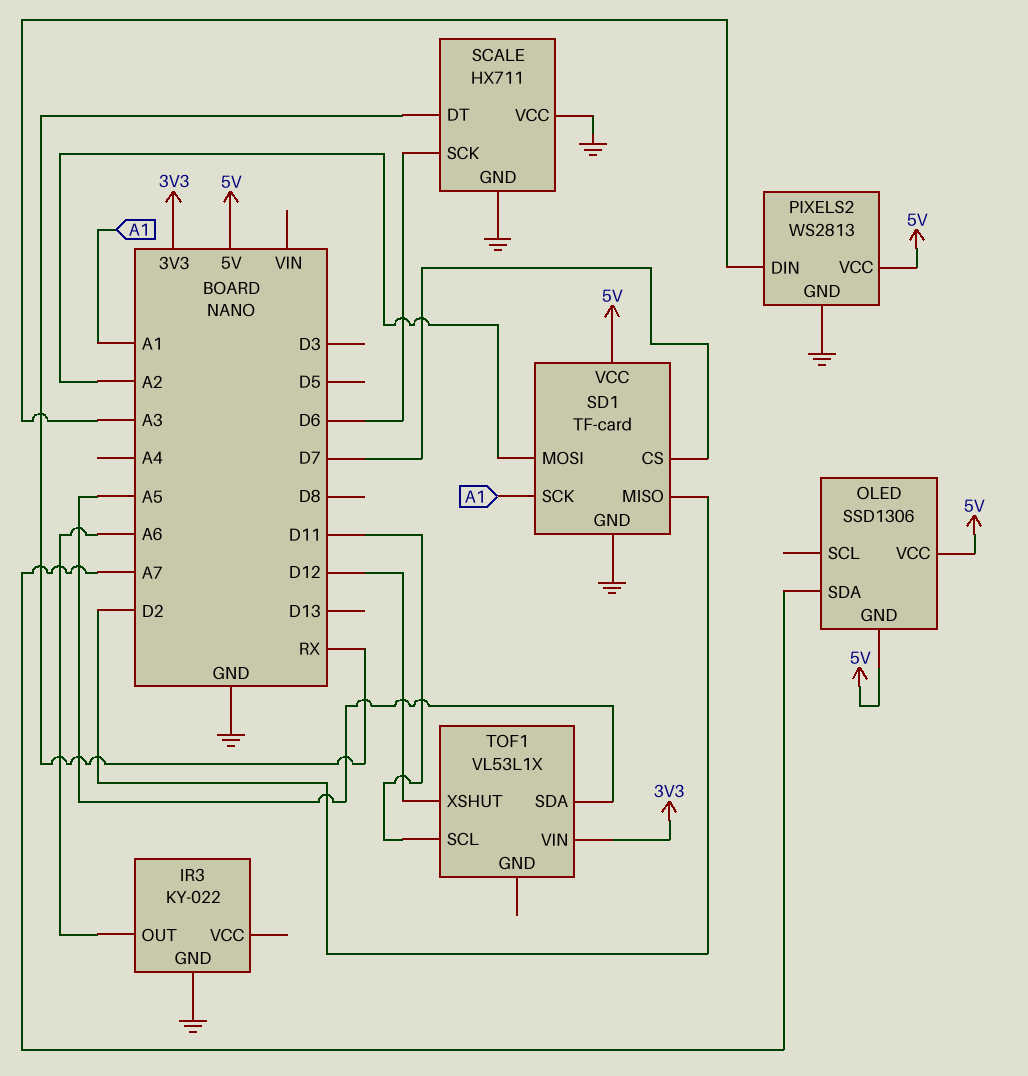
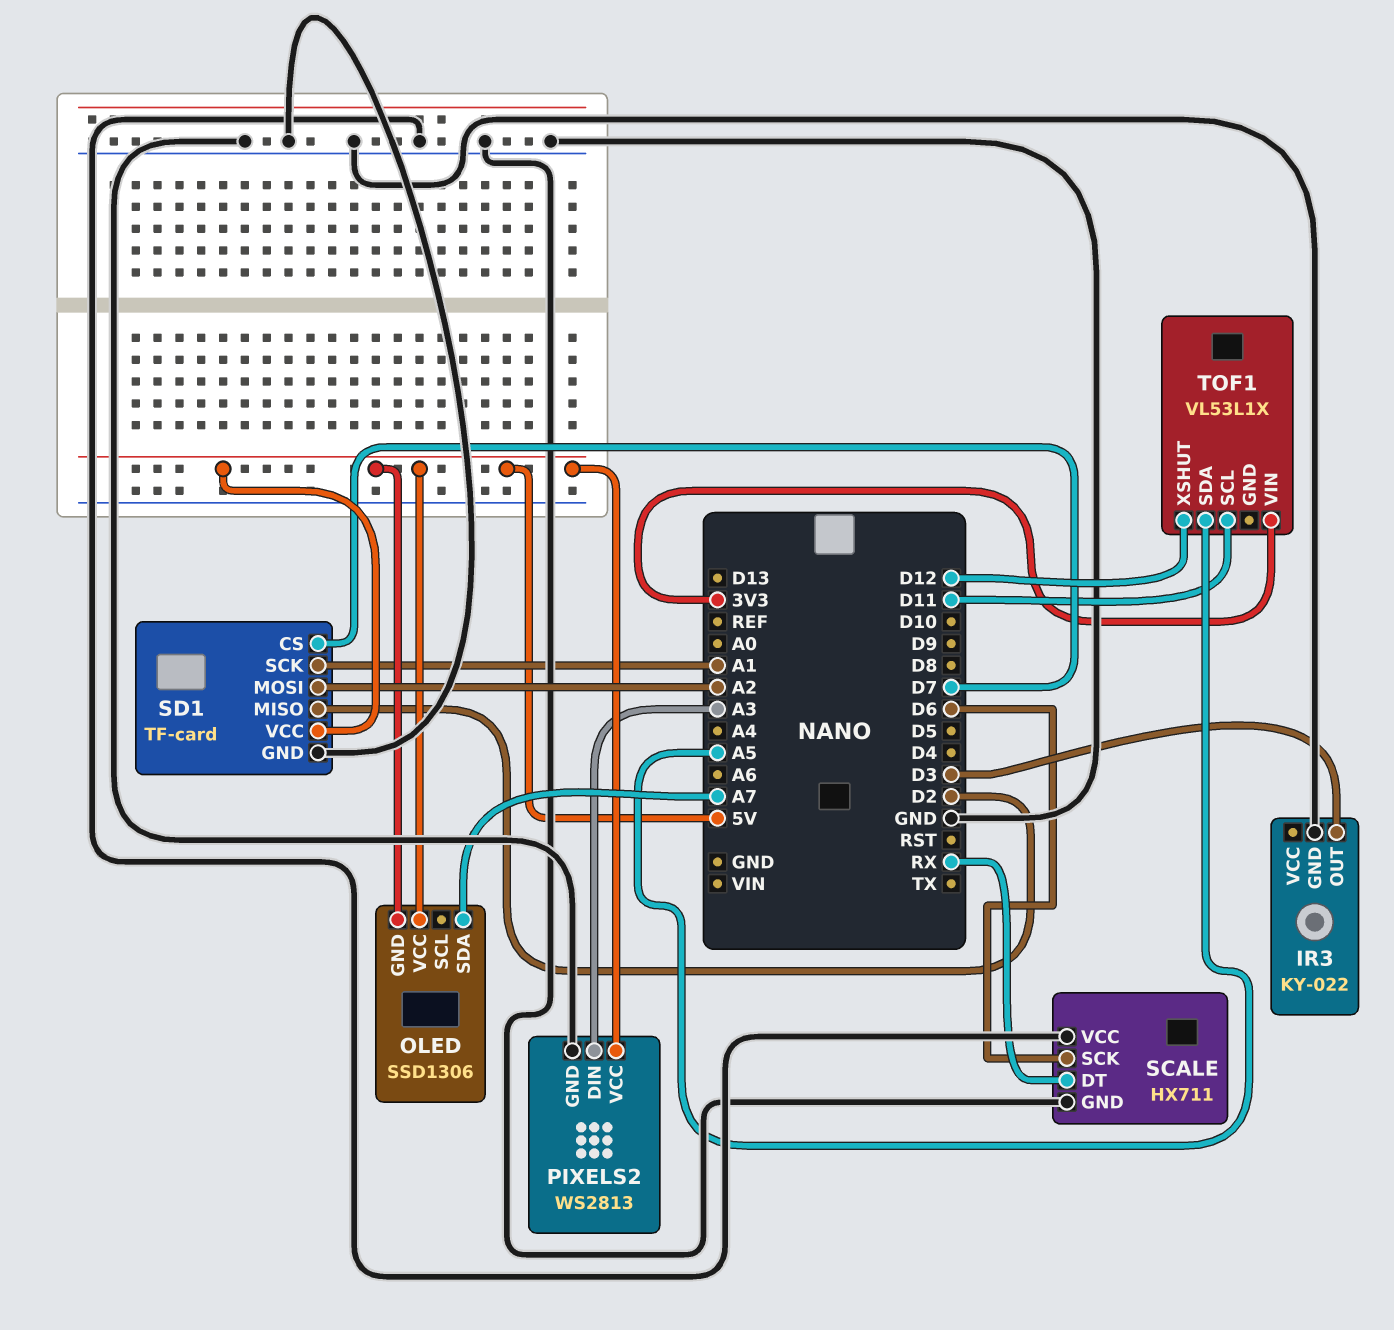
IR3 pin OUT: A6 -> D3

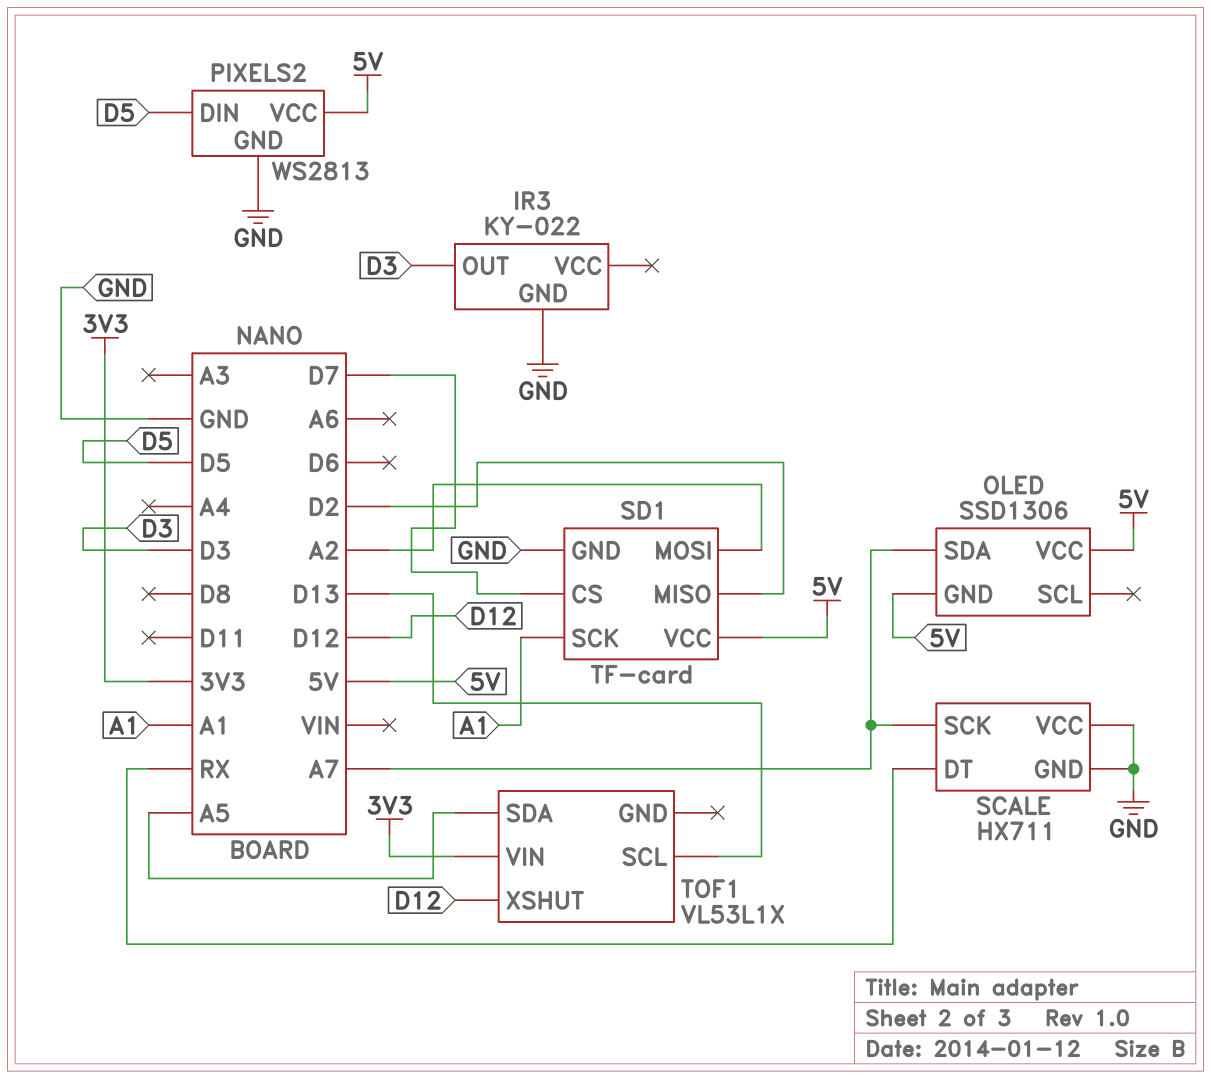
PIXELS2 pin DIN: A3 -> D5
SCALE pin SCK: D6 -> A7
TOF1 pin SCL: D11 -> D13

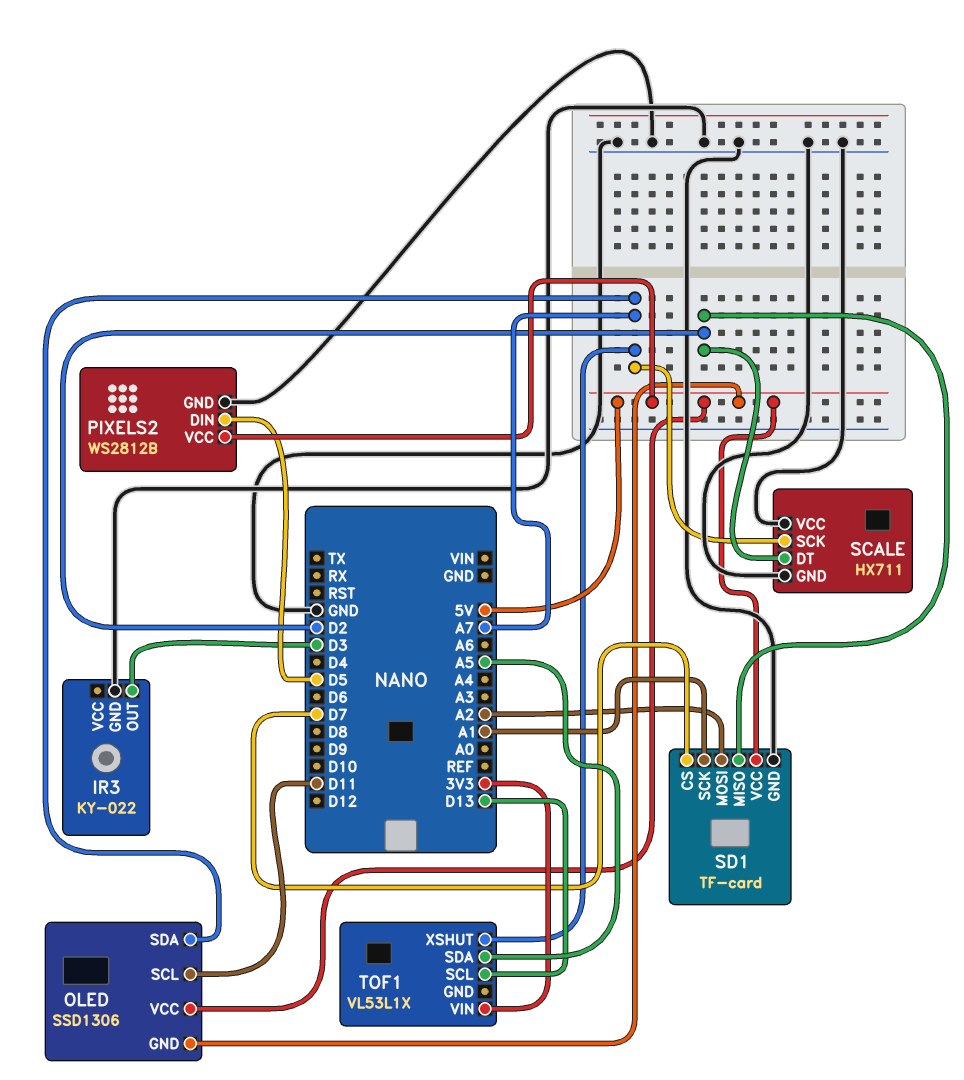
OLED pin SCL: none -> D11
PIXELS2: WS2813 -> WS2812B
SCALE pin DT: RX -> D2
TOF1 pin XSHUT: D12 -> A7

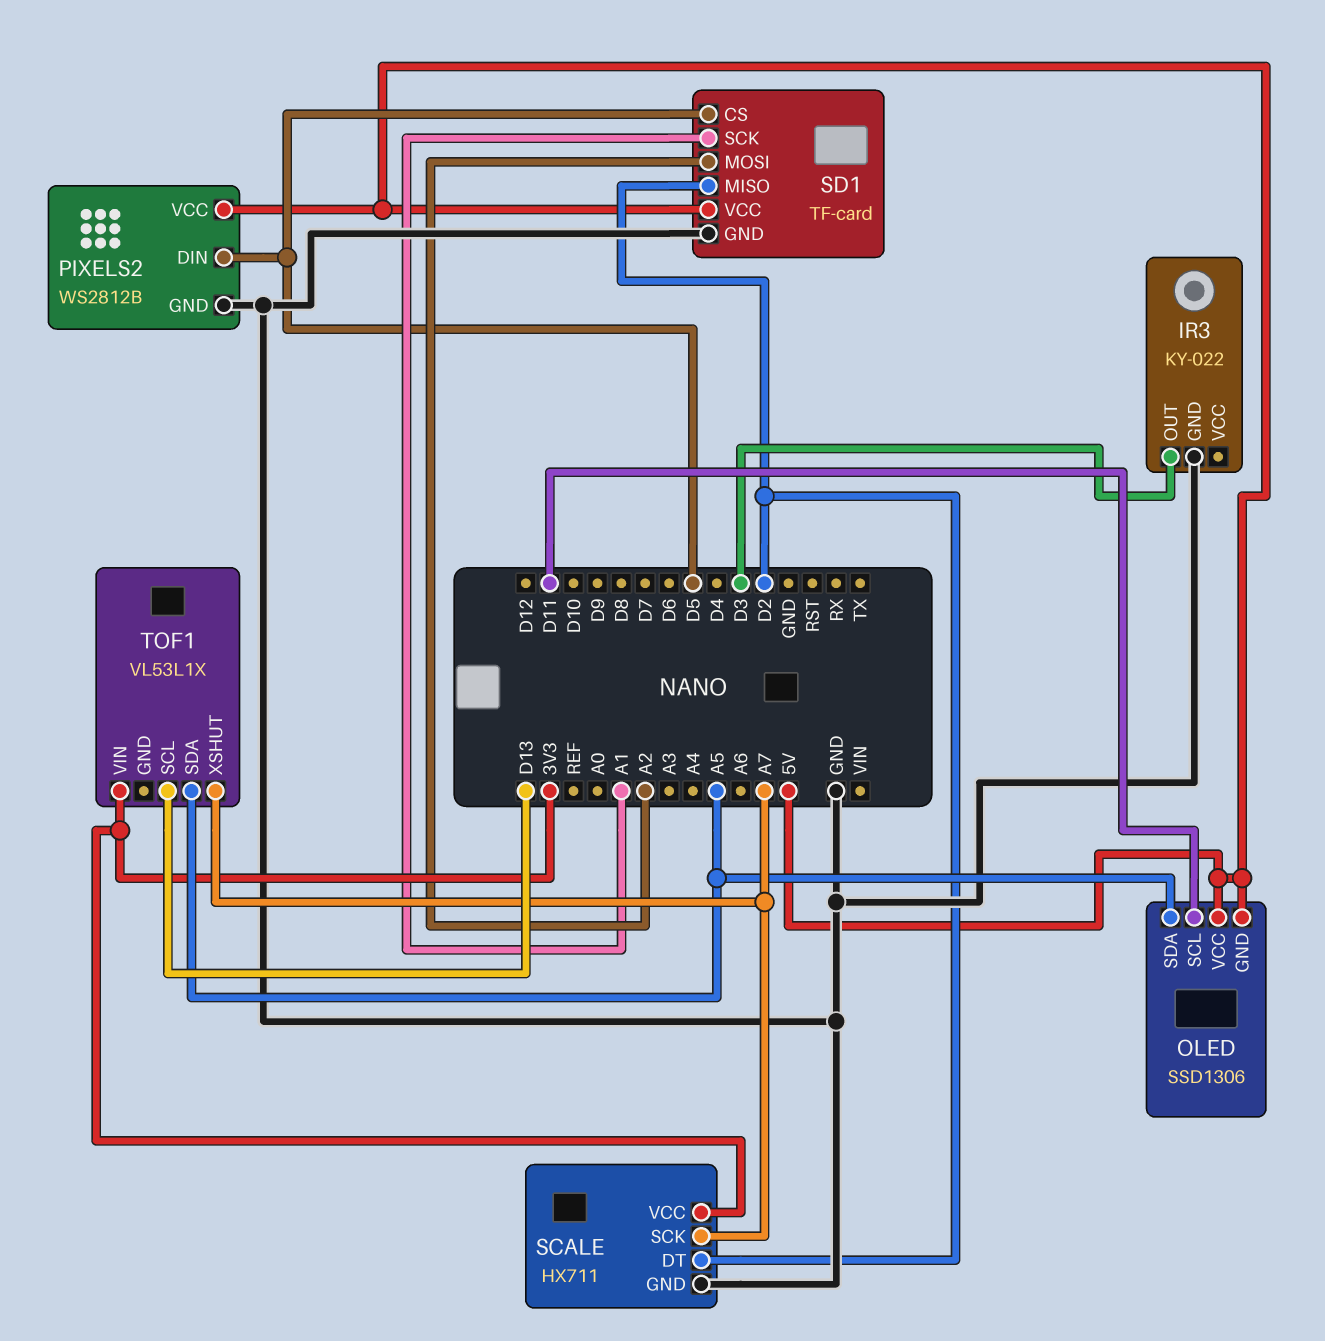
OLED pin SDA: A7 -> A5
SCALE pin VCC: GND -> 3V3
SD1 pin CS: D7 -> D5

